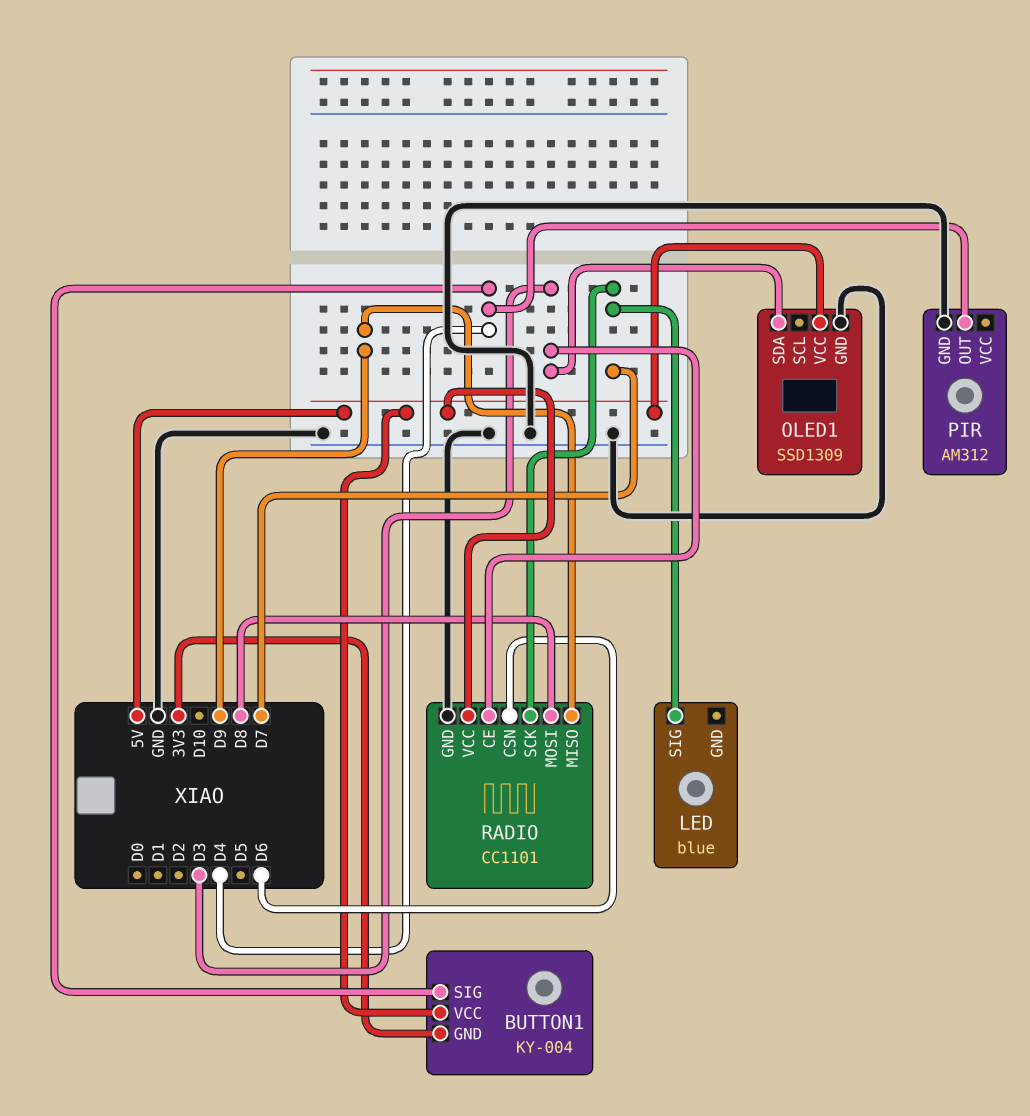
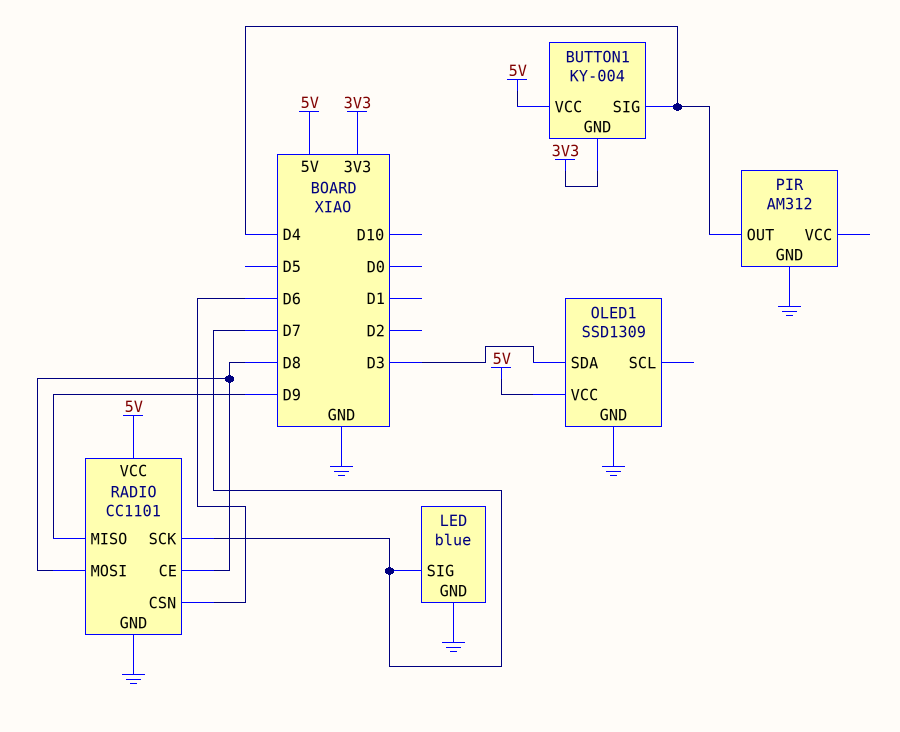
LED pin GND: none -> GND
RADIO pin CE: D3 -> D8

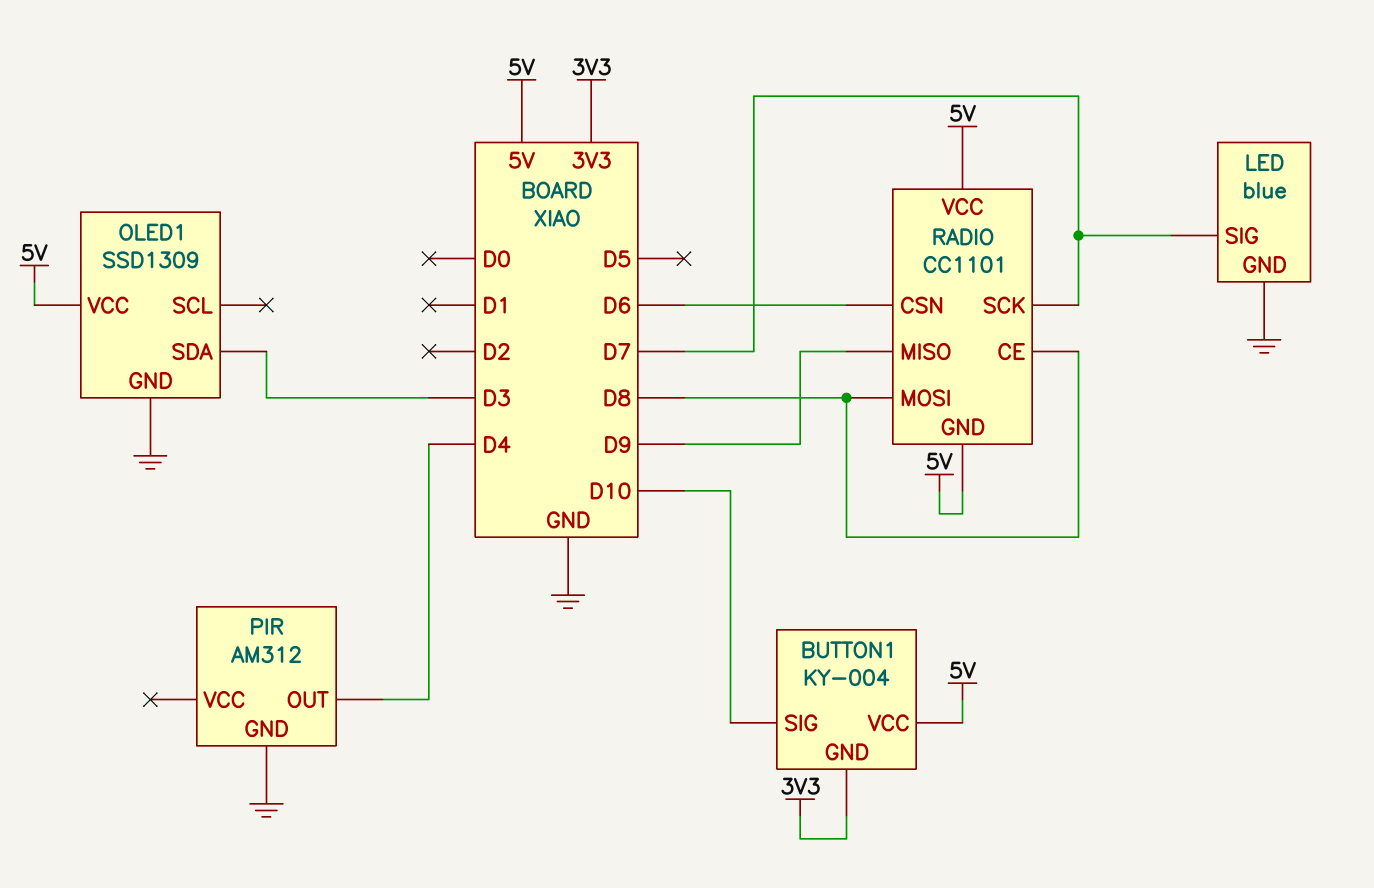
BUTTON1 pin SIG: D4 -> D10
RADIO pin GND: GND -> 5V

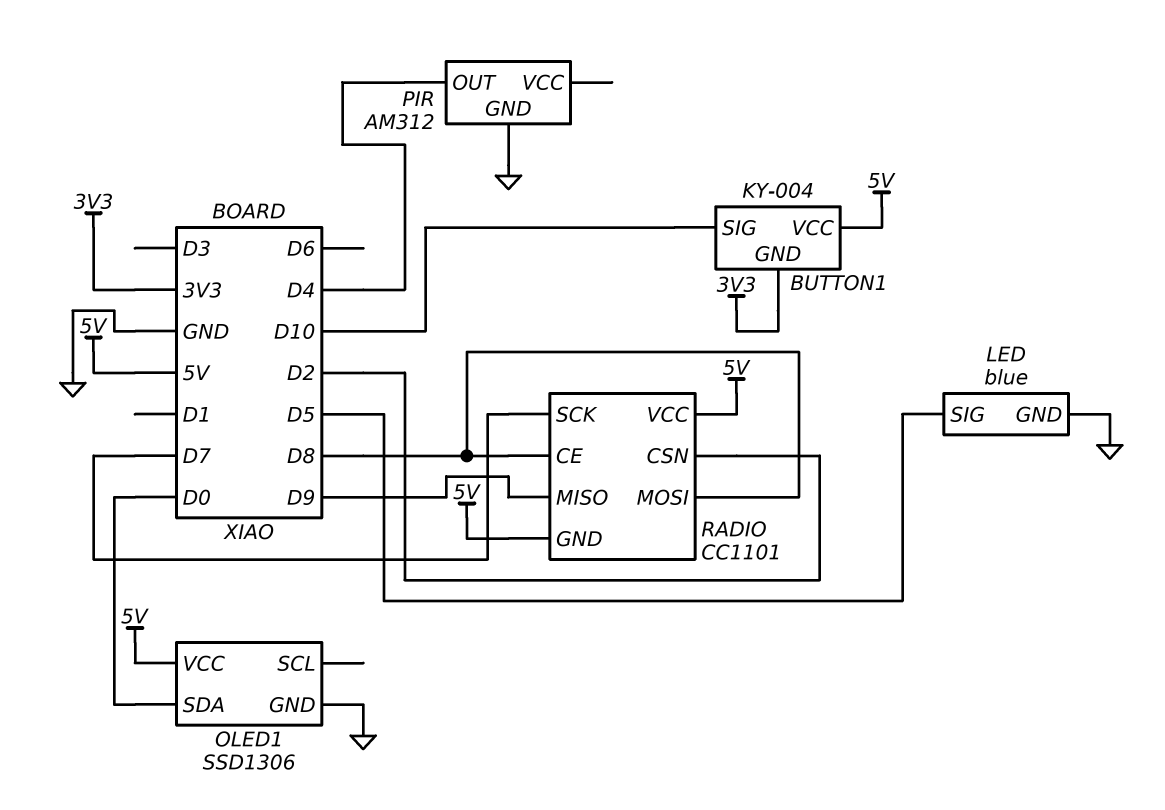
LED pin SIG: D7 -> D5
OLED1: SSD1309 -> SSD1306
OLED1 pin SDA: D3 -> D0
RADIO pin CSN: D6 -> D2

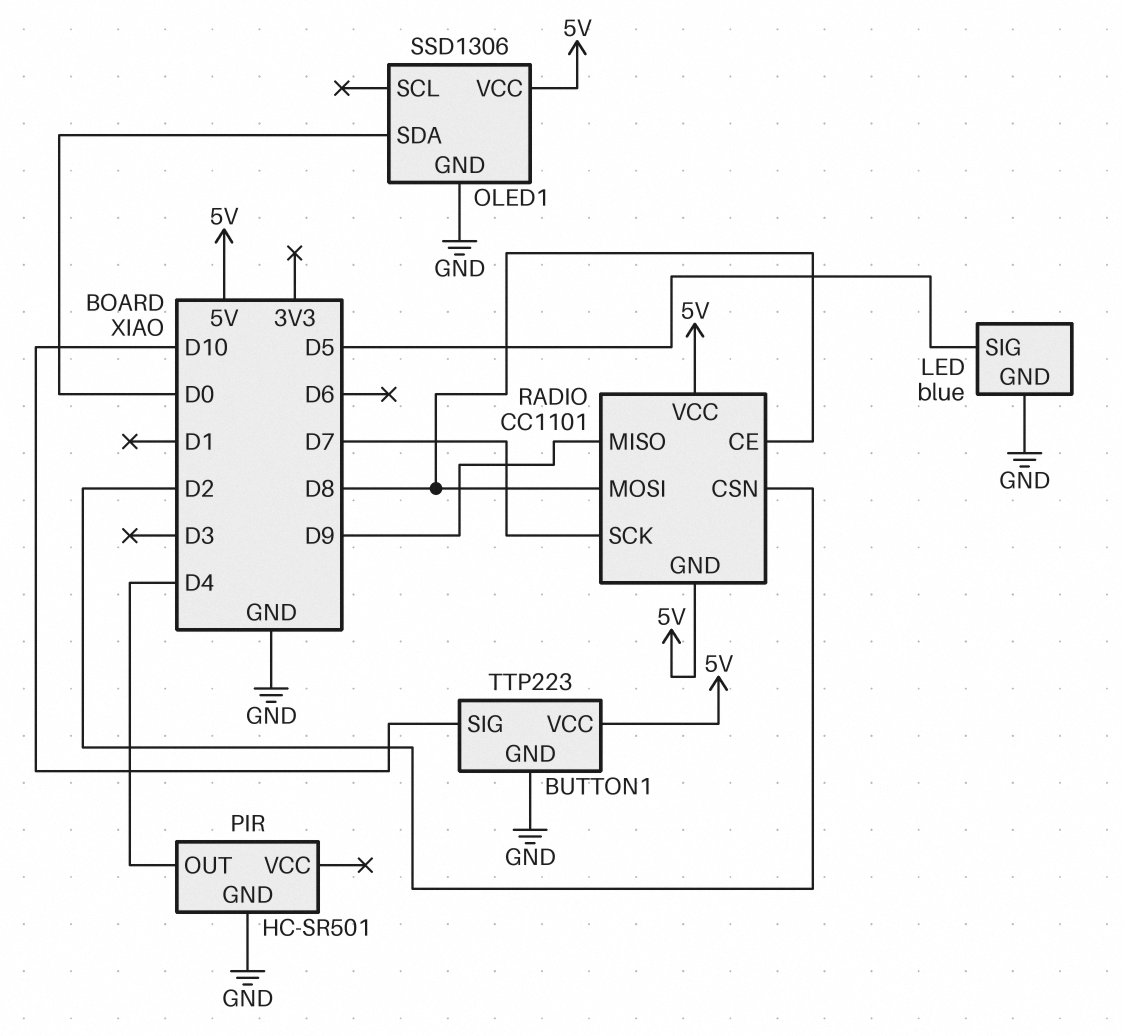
BUTTON1: KY-004 -> TTP223
BUTTON1 pin GND: 3V3 -> GND
PIR: AM312 -> HC-SR501

